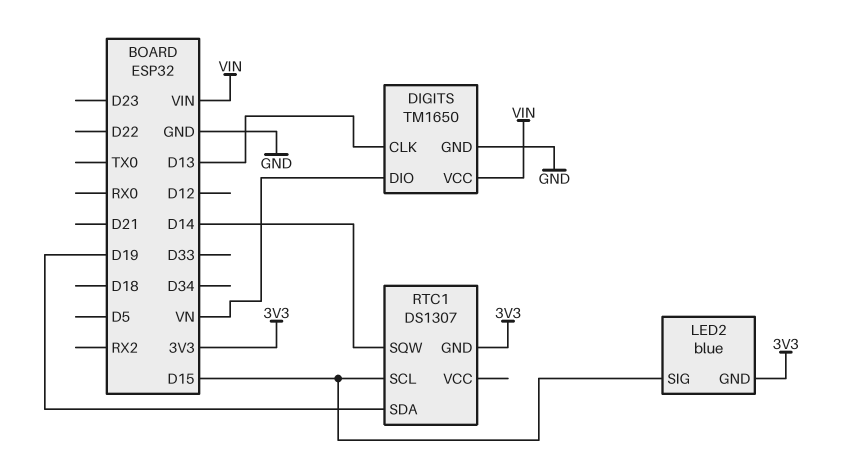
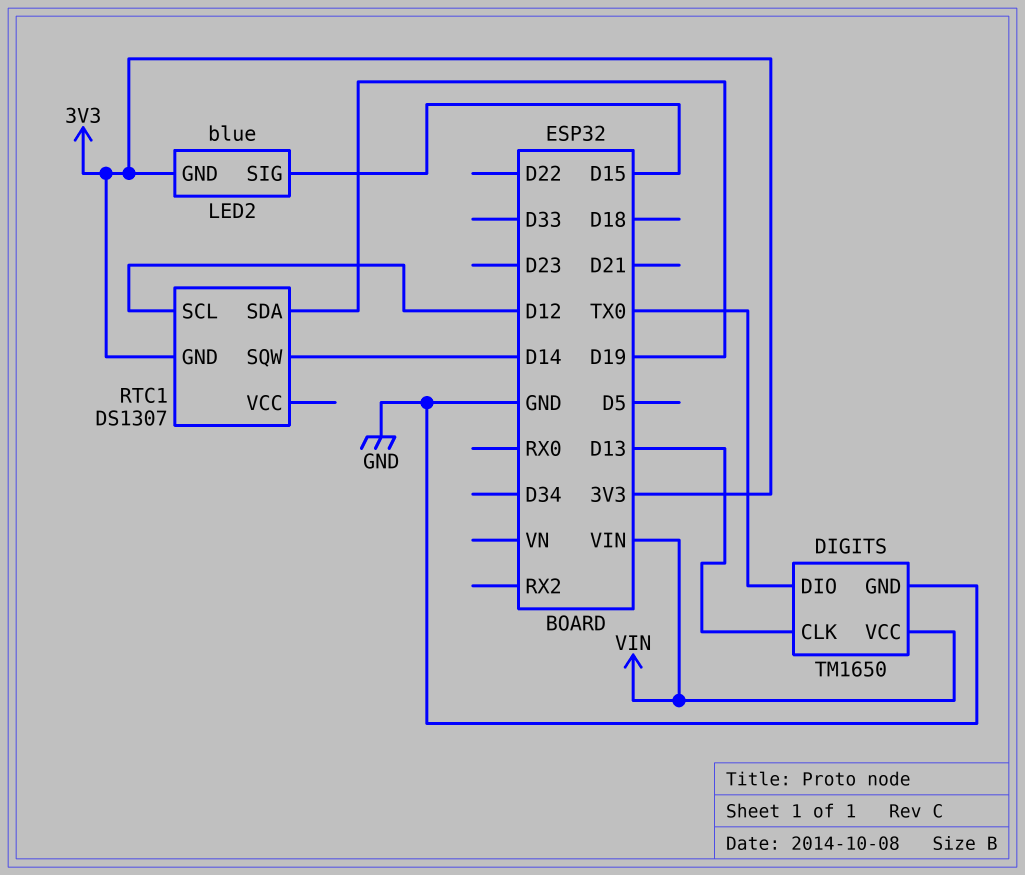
DIGITS pin DIO: VN -> TX0
RTC1 pin SCL: D15 -> D12

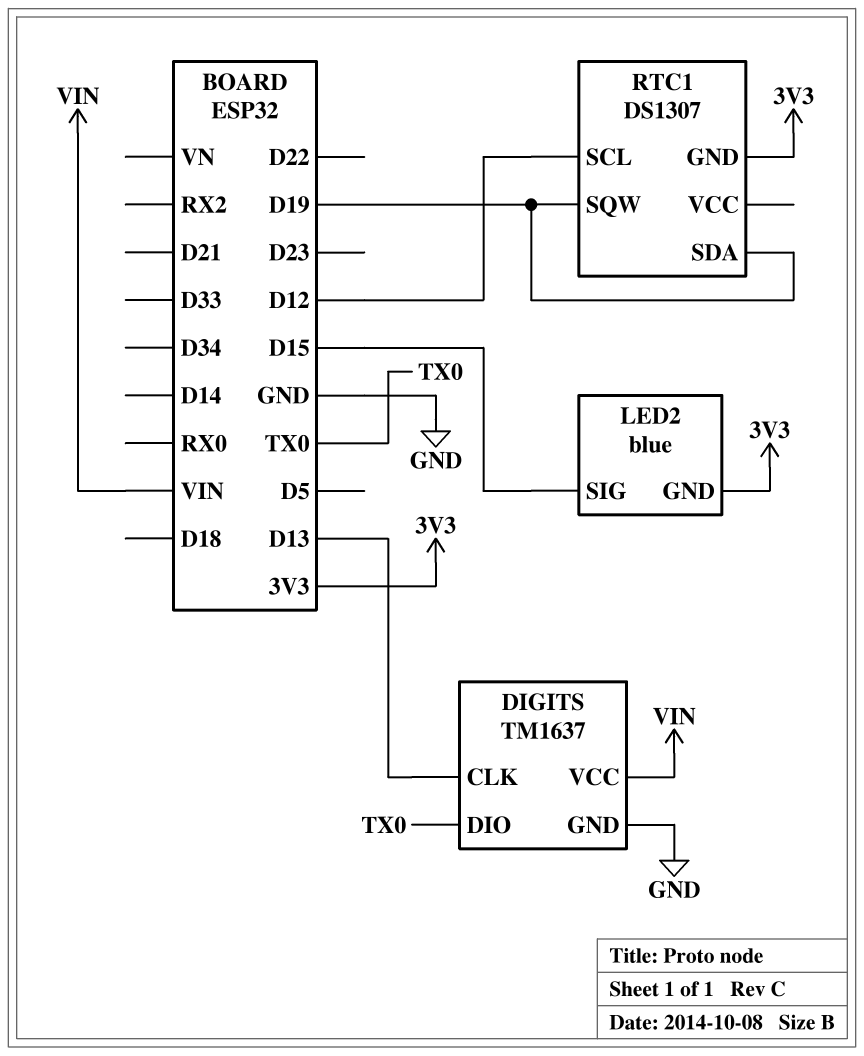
DIGITS: TM1650 -> TM1637
RTC1 pin SQW: D14 -> D19

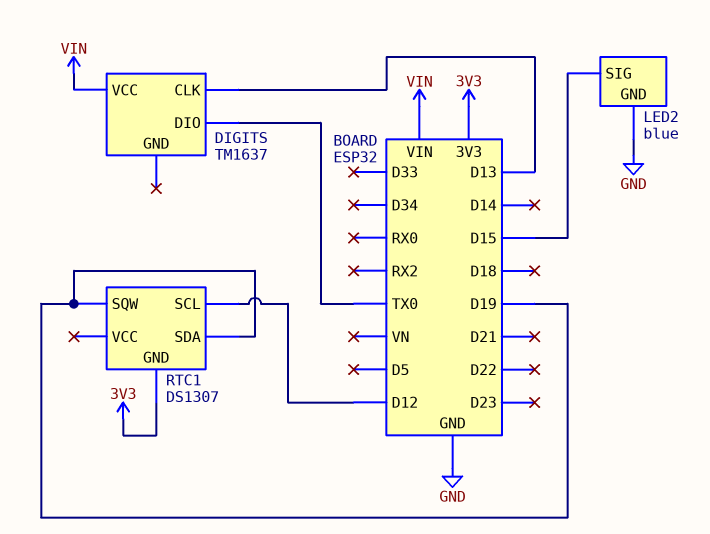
DIGITS pin GND: GND -> none
LED2 pin GND: 3V3 -> GND

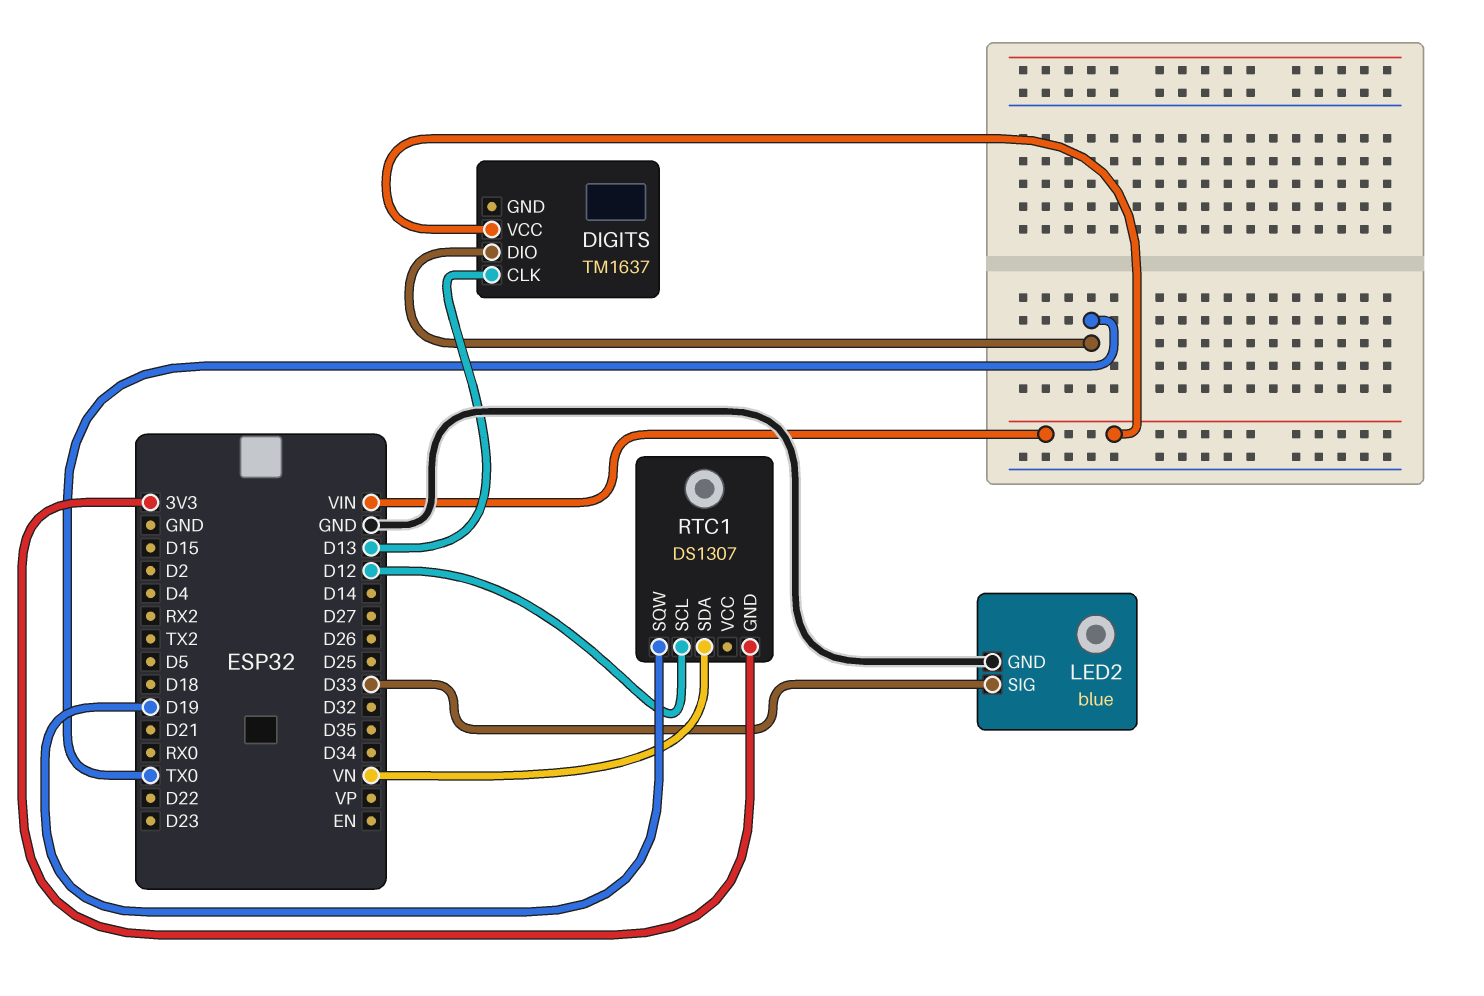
LED2 pin SIG: D15 -> D33
RTC1 pin SDA: D19 -> VN

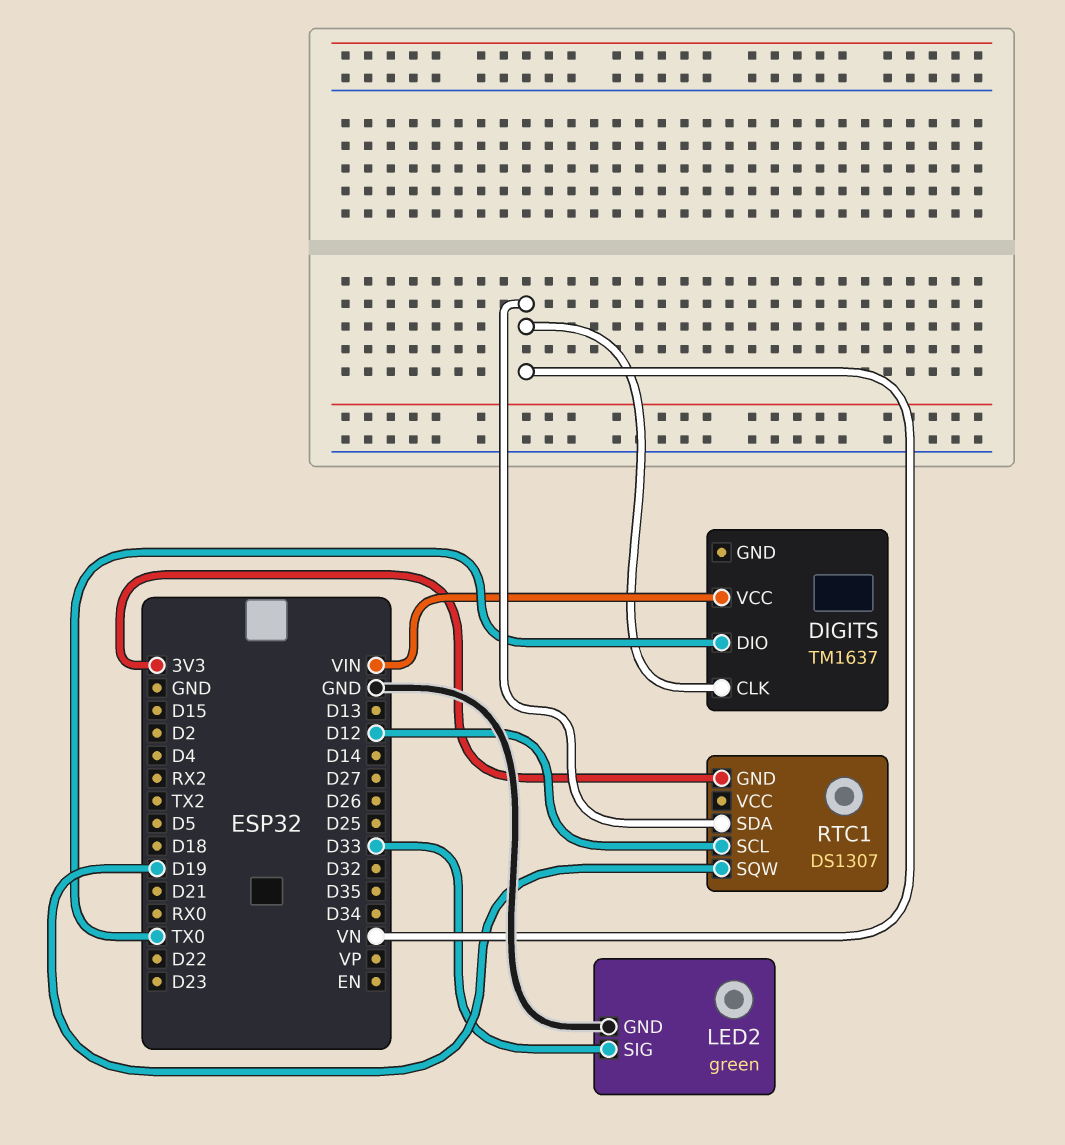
DIGITS pin CLK: D13 -> VN
LED2: blue -> green

